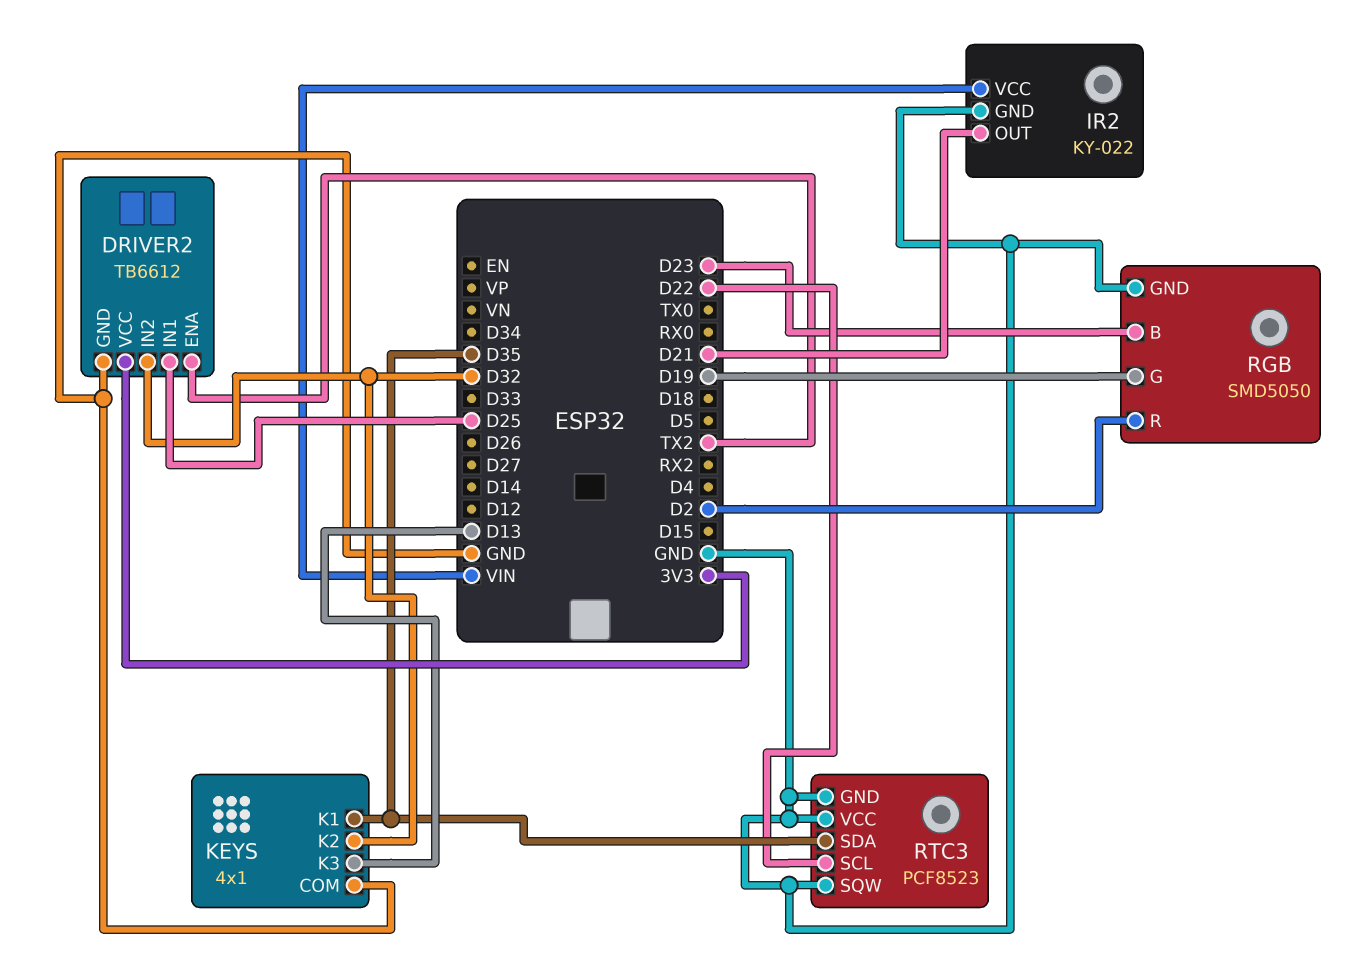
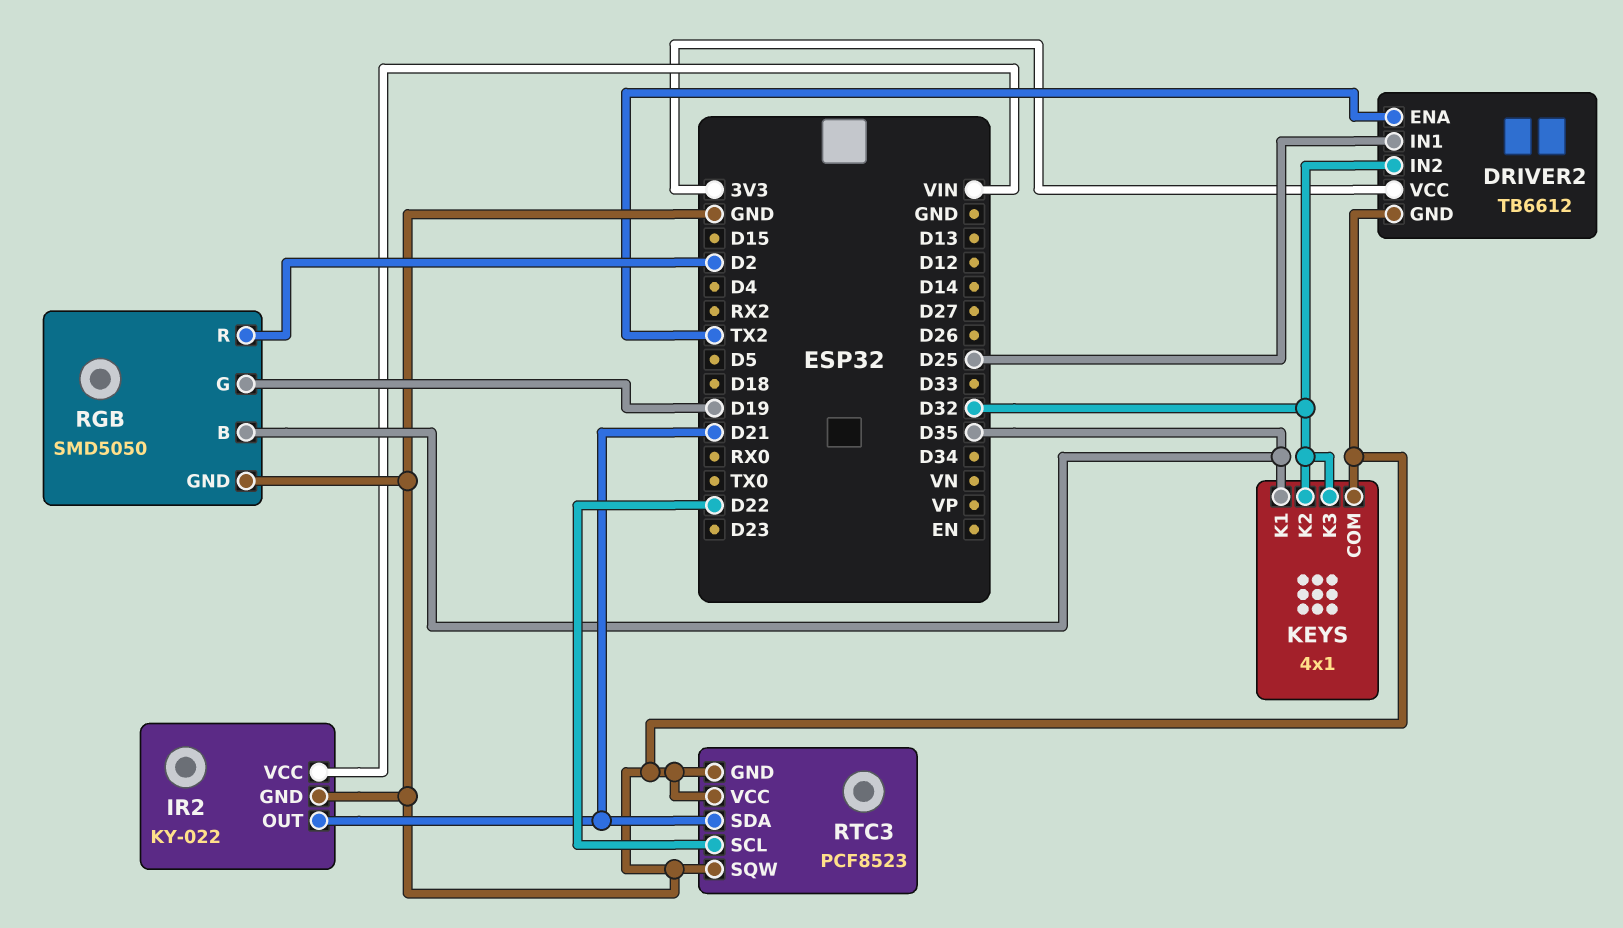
KEYS pin K3: D13 -> D32
RGB pin B: D23 -> D35
RTC3 pin SDA: D35 -> D21

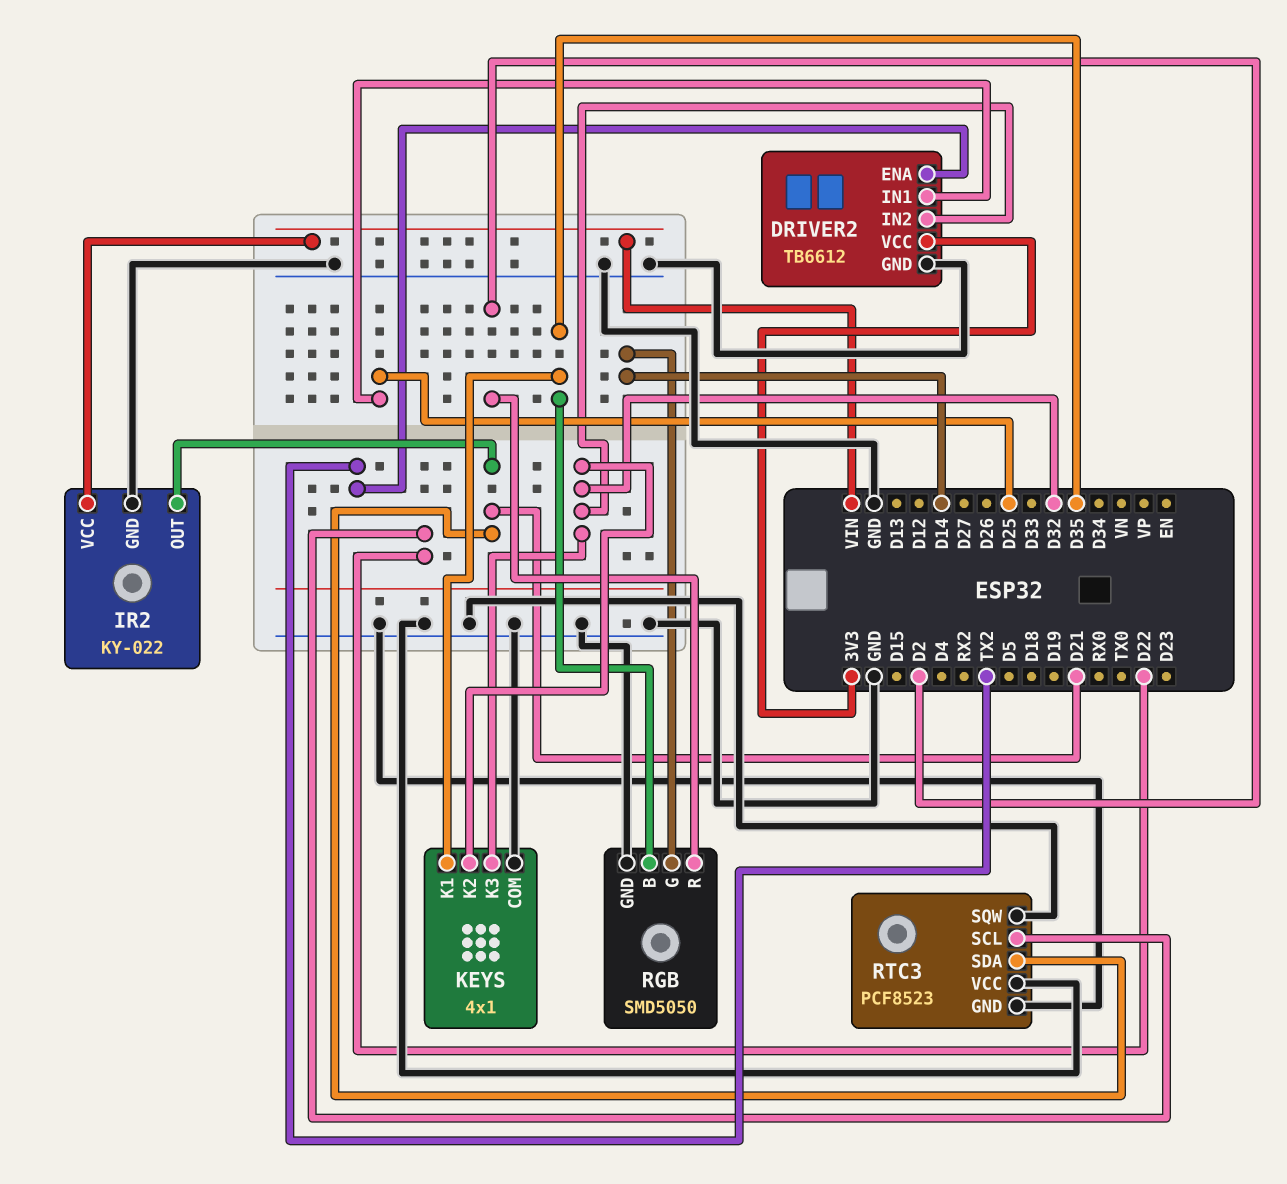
RGB pin G: D19 -> D14

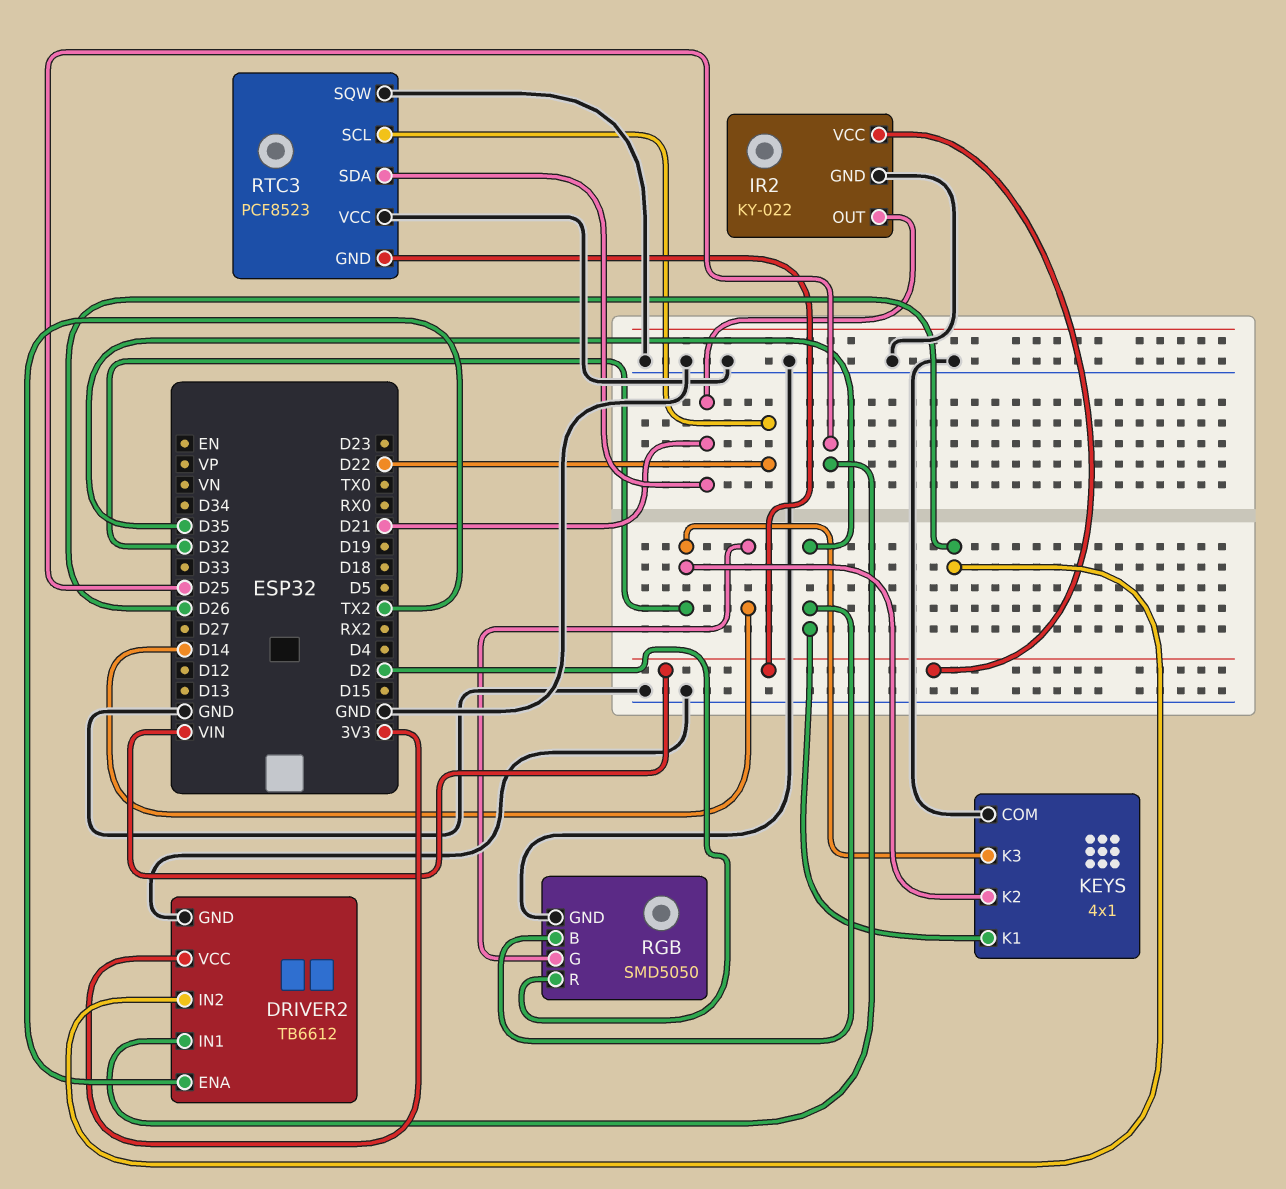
DRIVER2 pin IN2: D32 -> D26
RTC3 pin GND: GND -> VIN

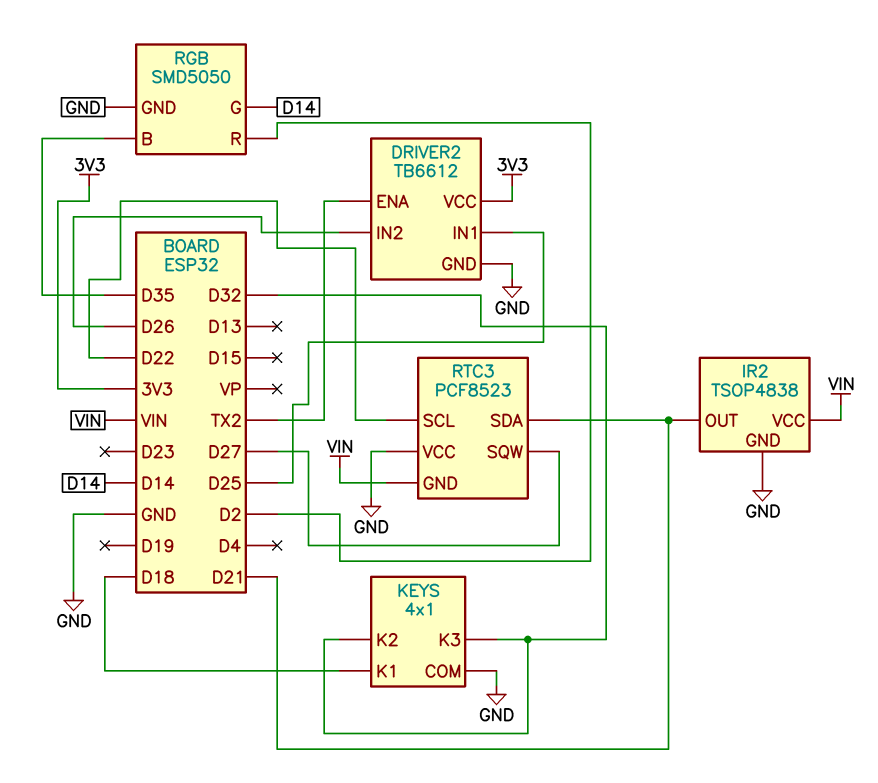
IR2: KY-022 -> TSOP4838
KEYS pin K1: D35 -> D18
RTC3 pin SQW: GND -> D27

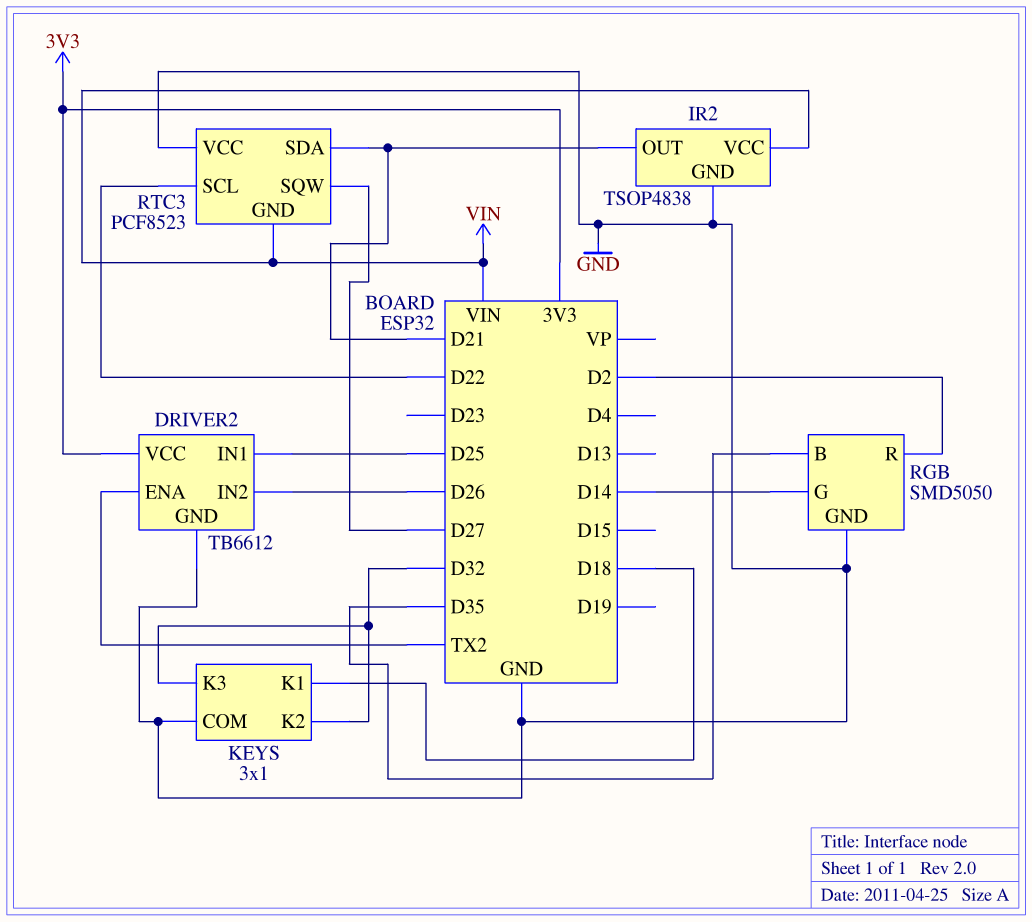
KEYS: 4x1 -> 3x1

